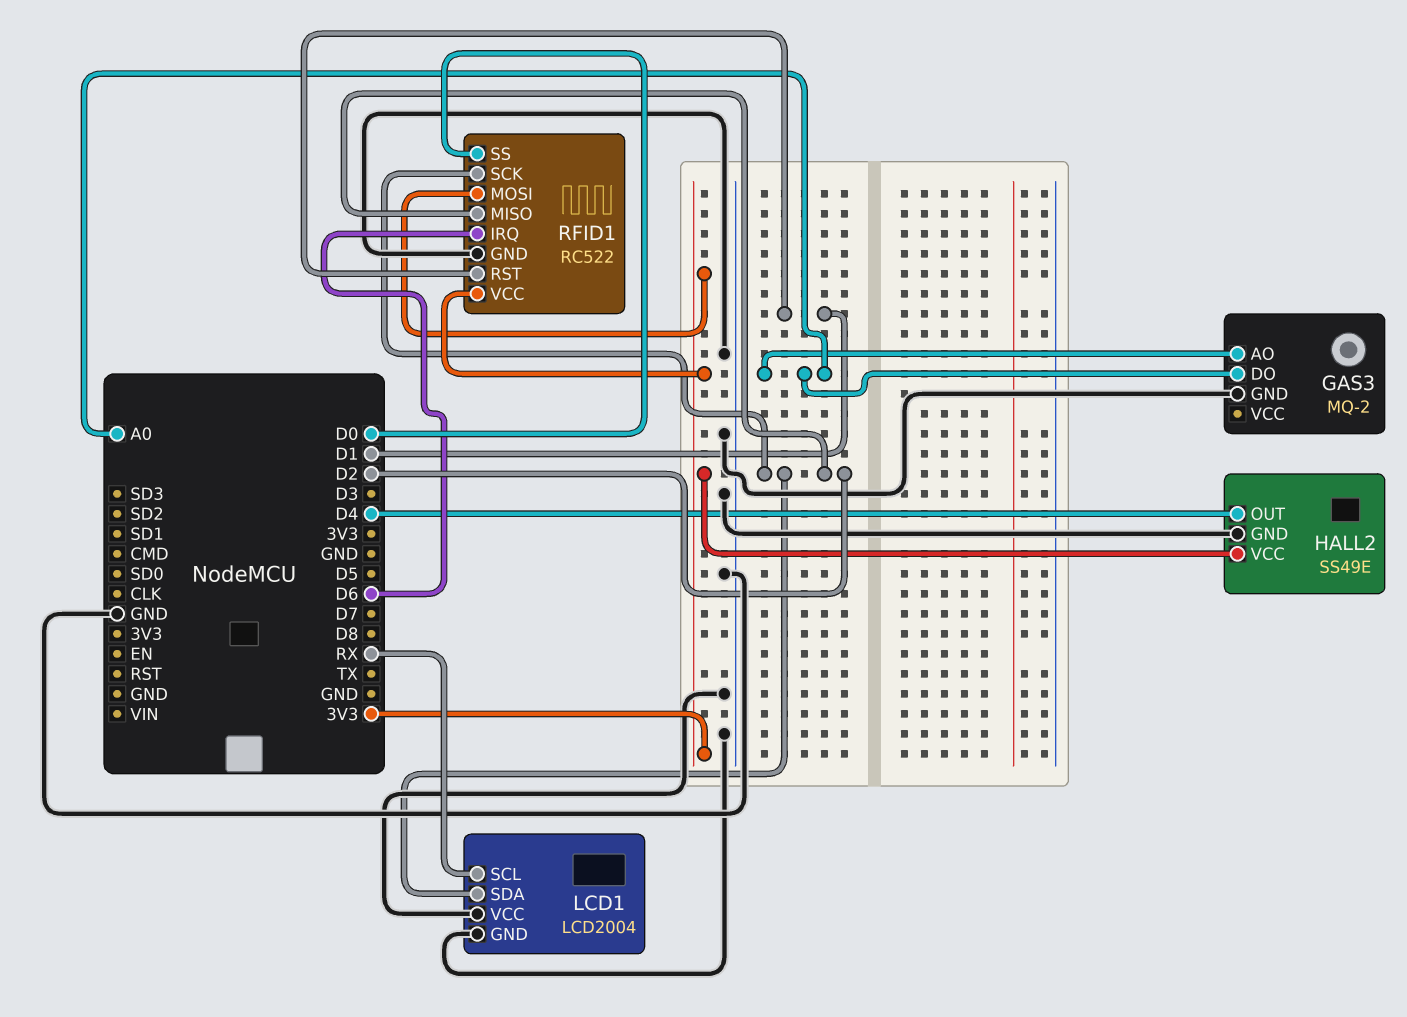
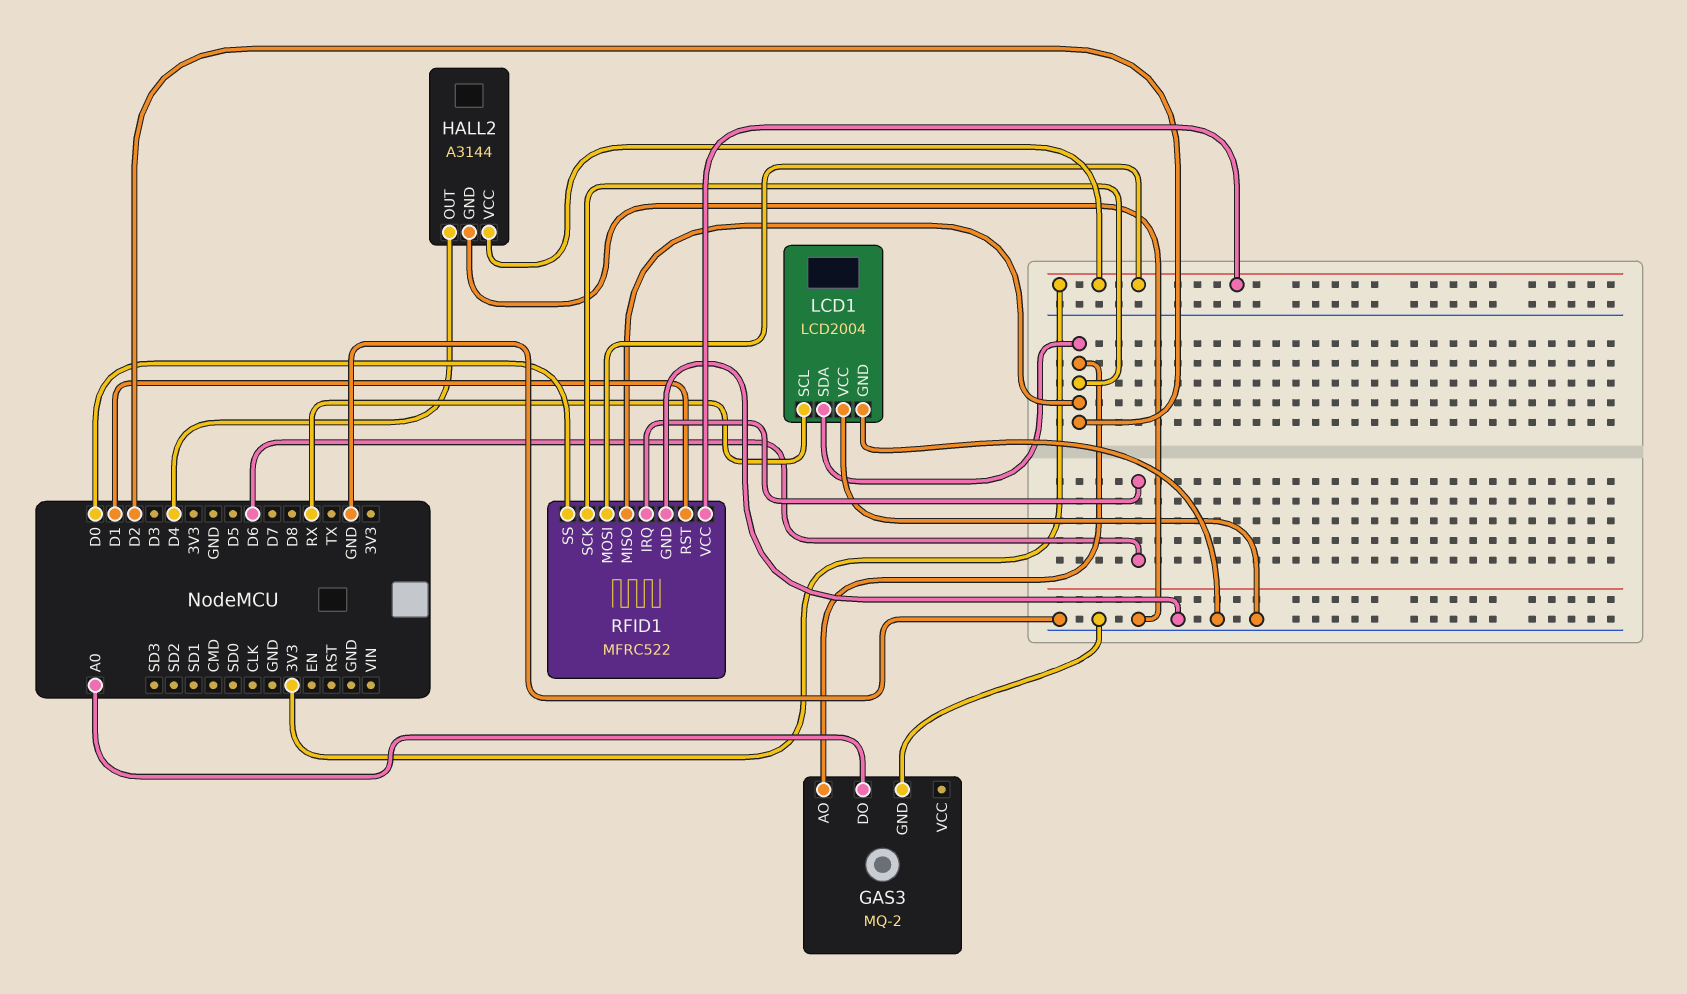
GAS3 pin AO: A0 -> D2
HALL2: SS49E -> A3144
RFID1: RC522 -> MFRC522

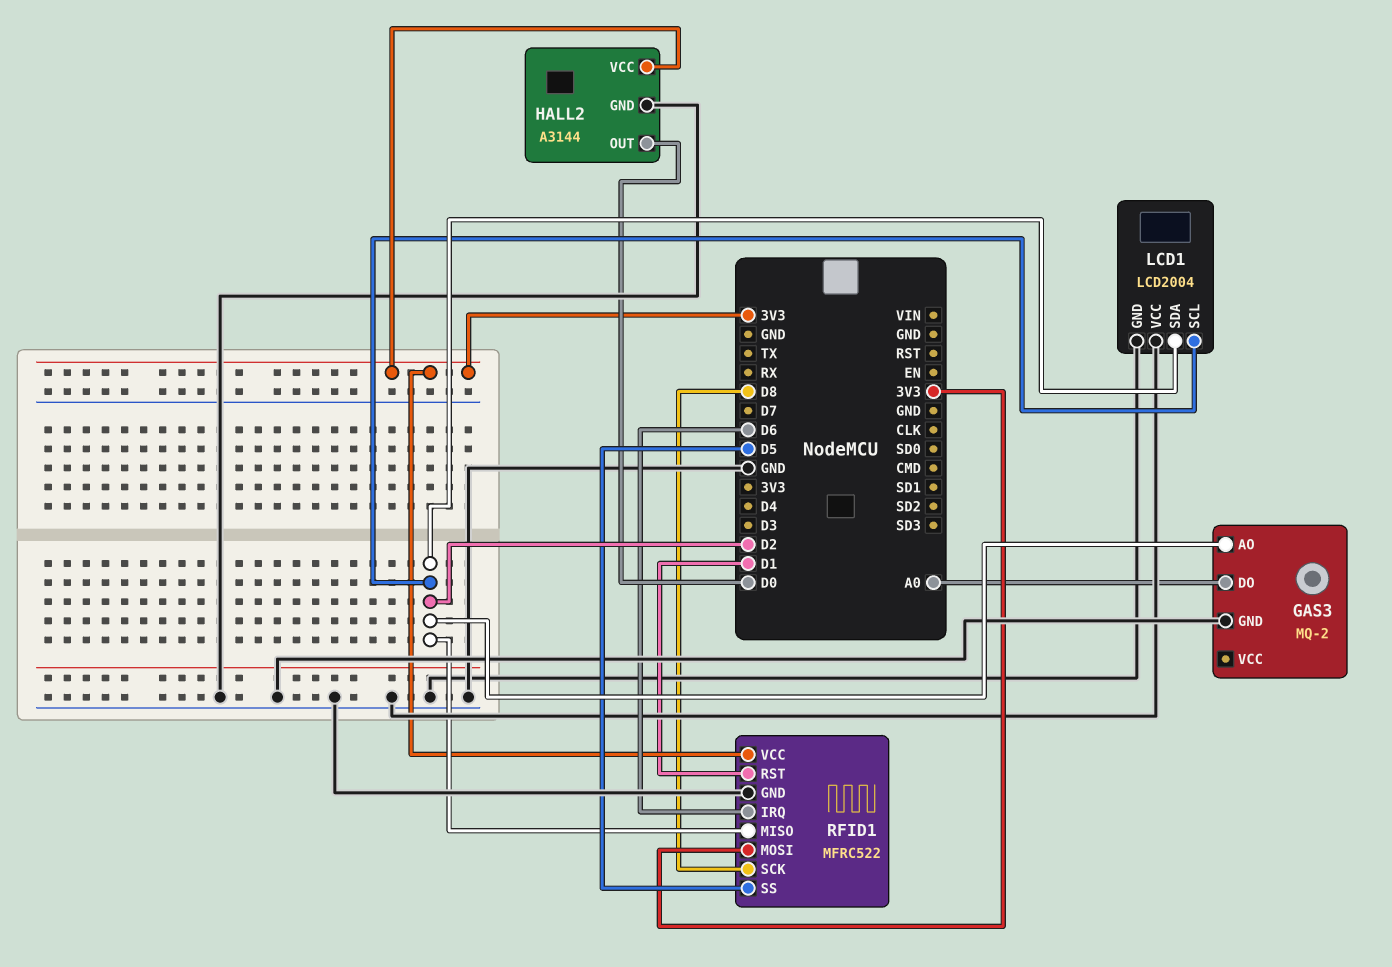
HALL2 pin OUT: D4 -> D0
LCD1 pin SCL: RX -> D2
RFID1 pin SCK: D2 -> D8
RFID1 pin SS: D0 -> D5

